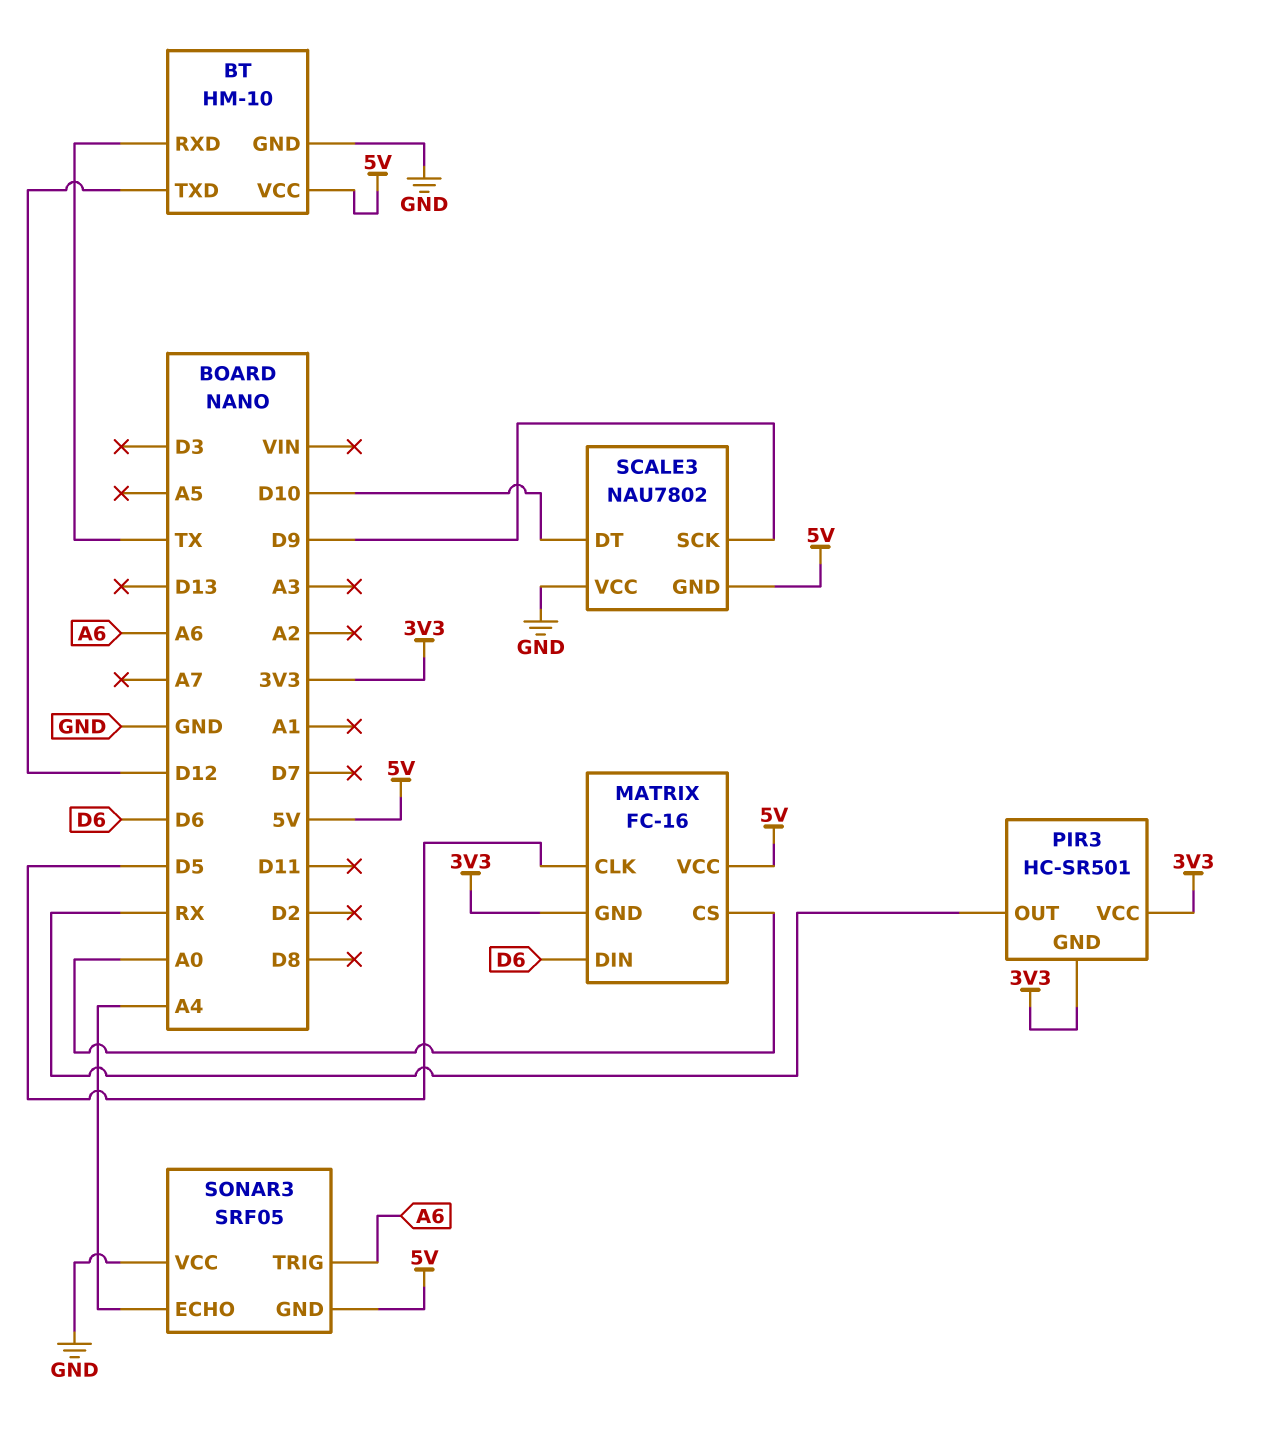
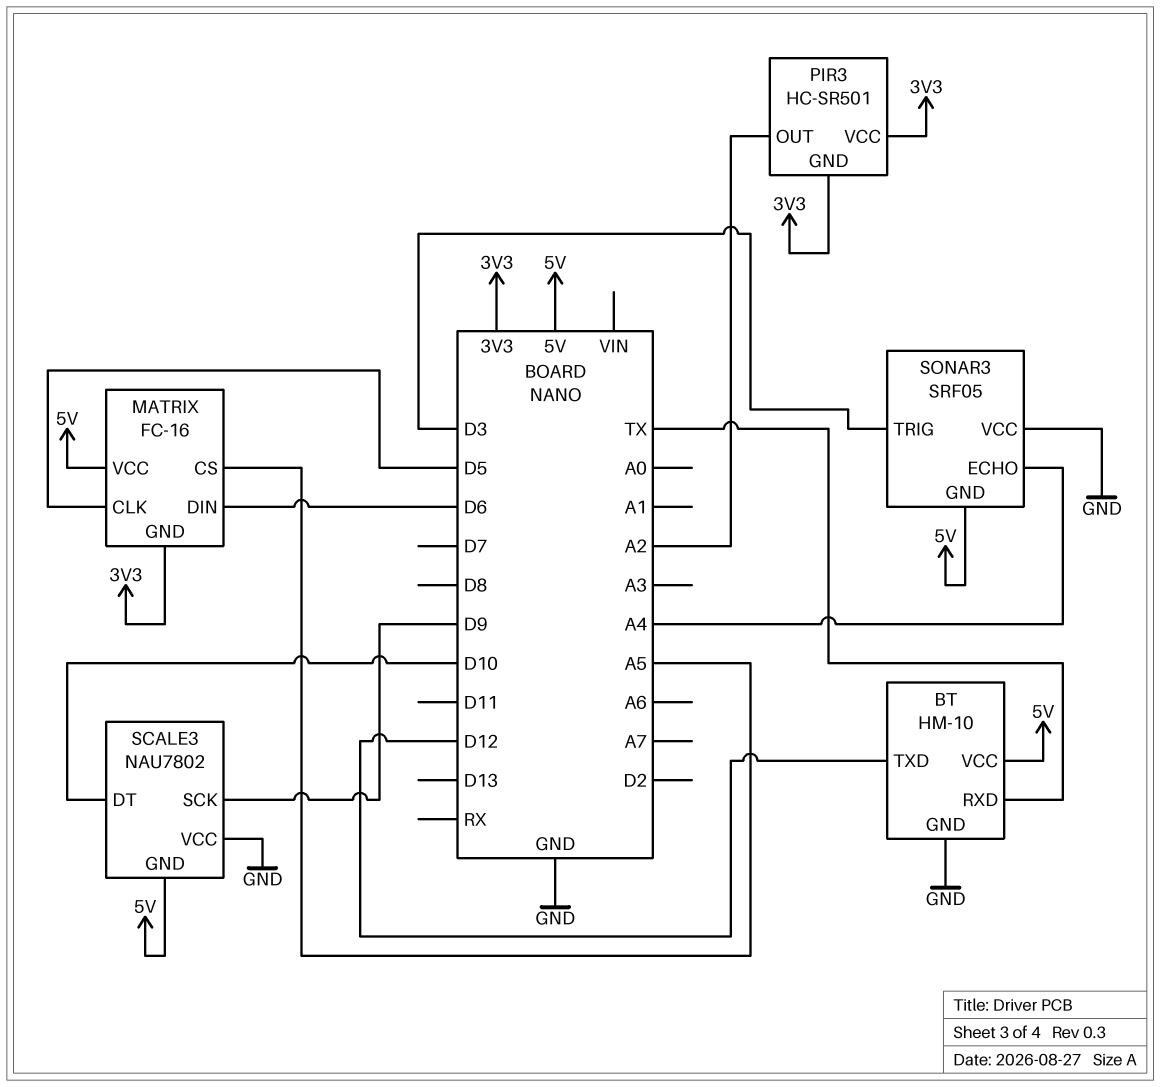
MATRIX pin CS: A0 -> A5
PIR3 pin OUT: RX -> A2
SONAR3 pin TRIG: A6 -> D3

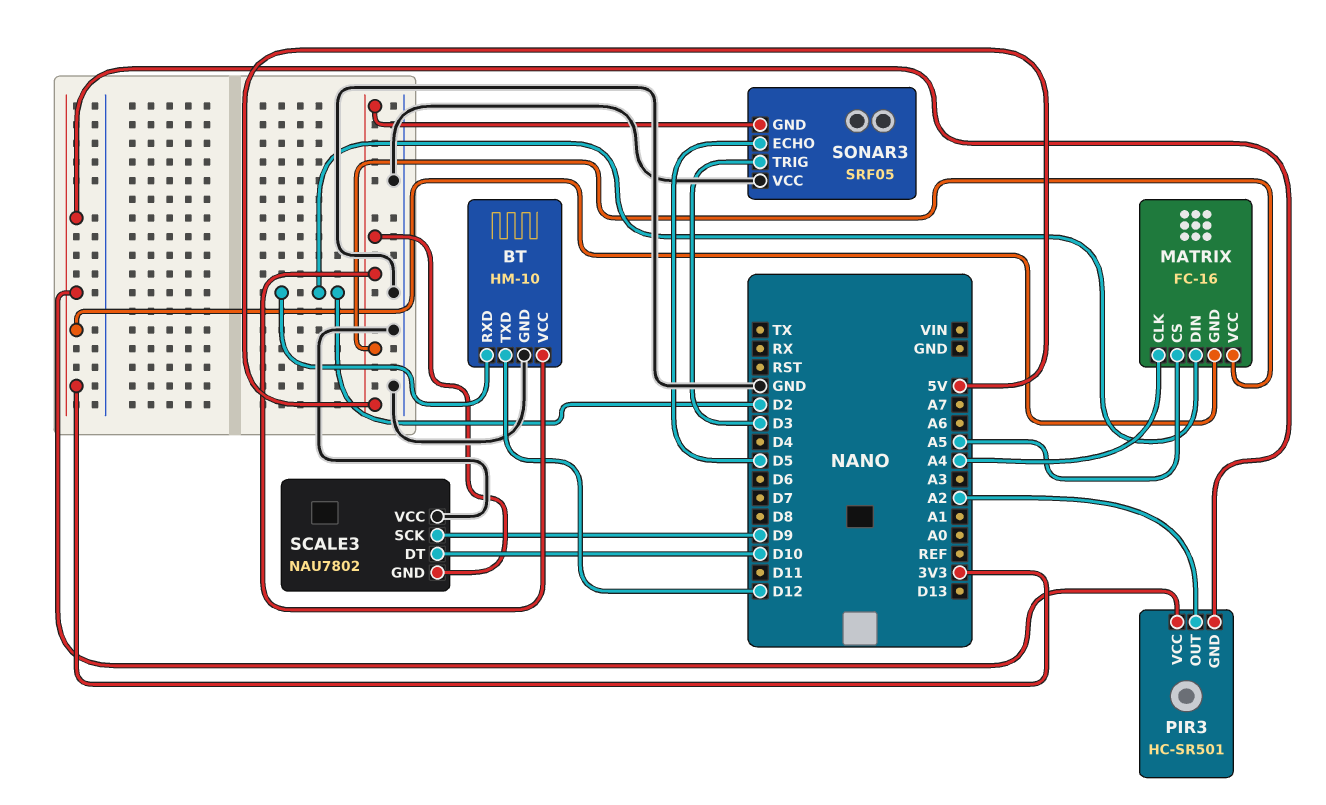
BT pin RXD: TX -> D2
MATRIX pin CLK: D5 -> A4
MATRIX pin DIN: D6 -> D2
SONAR3 pin ECHO: A4 -> D5

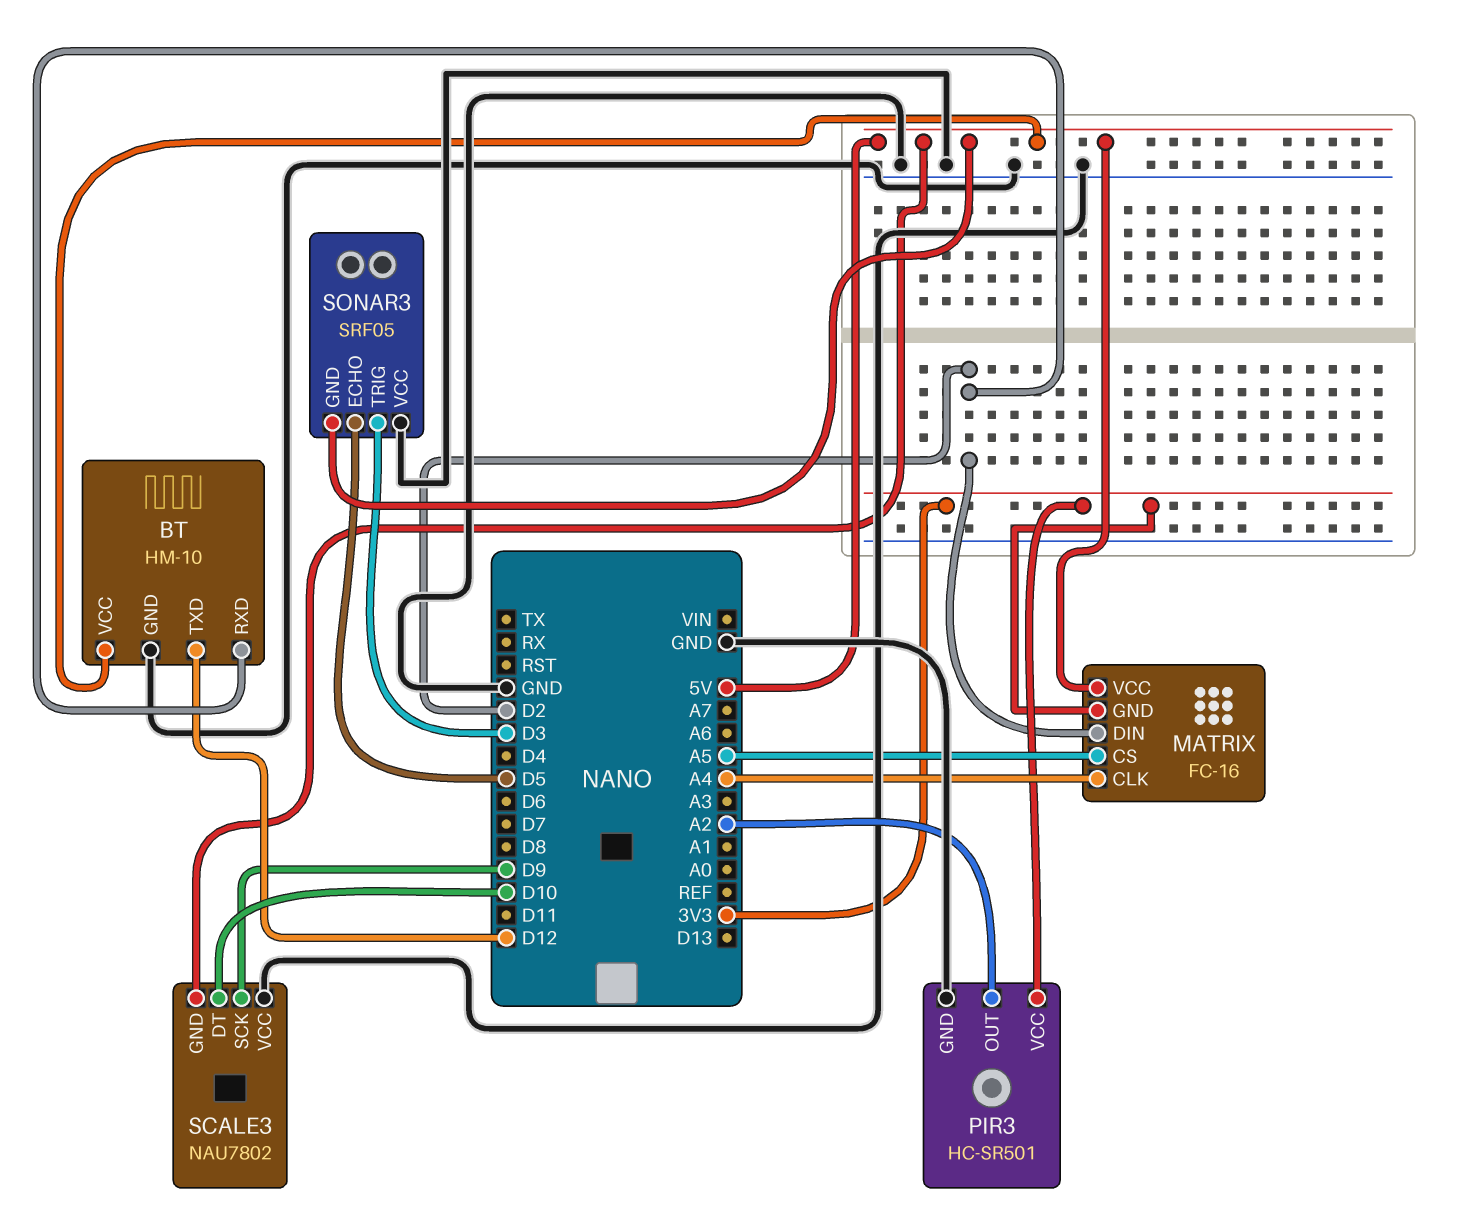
PIR3 pin GND: 3V3 -> GND

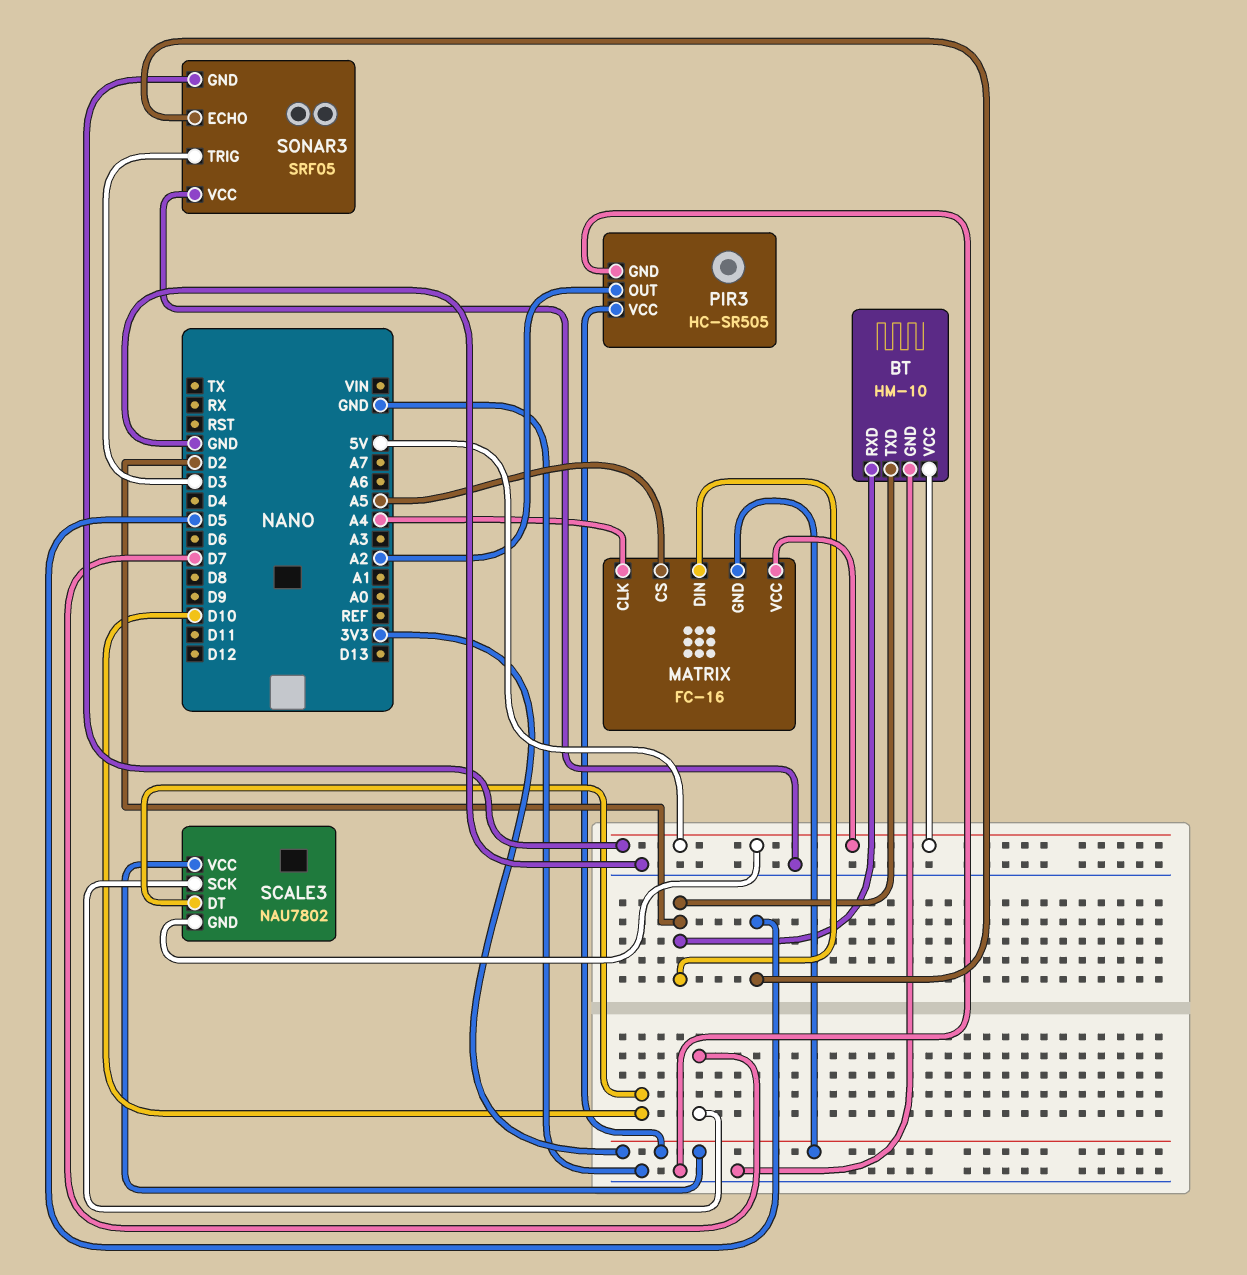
BT pin TXD: D12 -> D2
PIR3: HC-SR501 -> HC-SR505
SCALE3 pin SCK: D9 -> D7
SCALE3 pin VCC: GND -> 3V3

